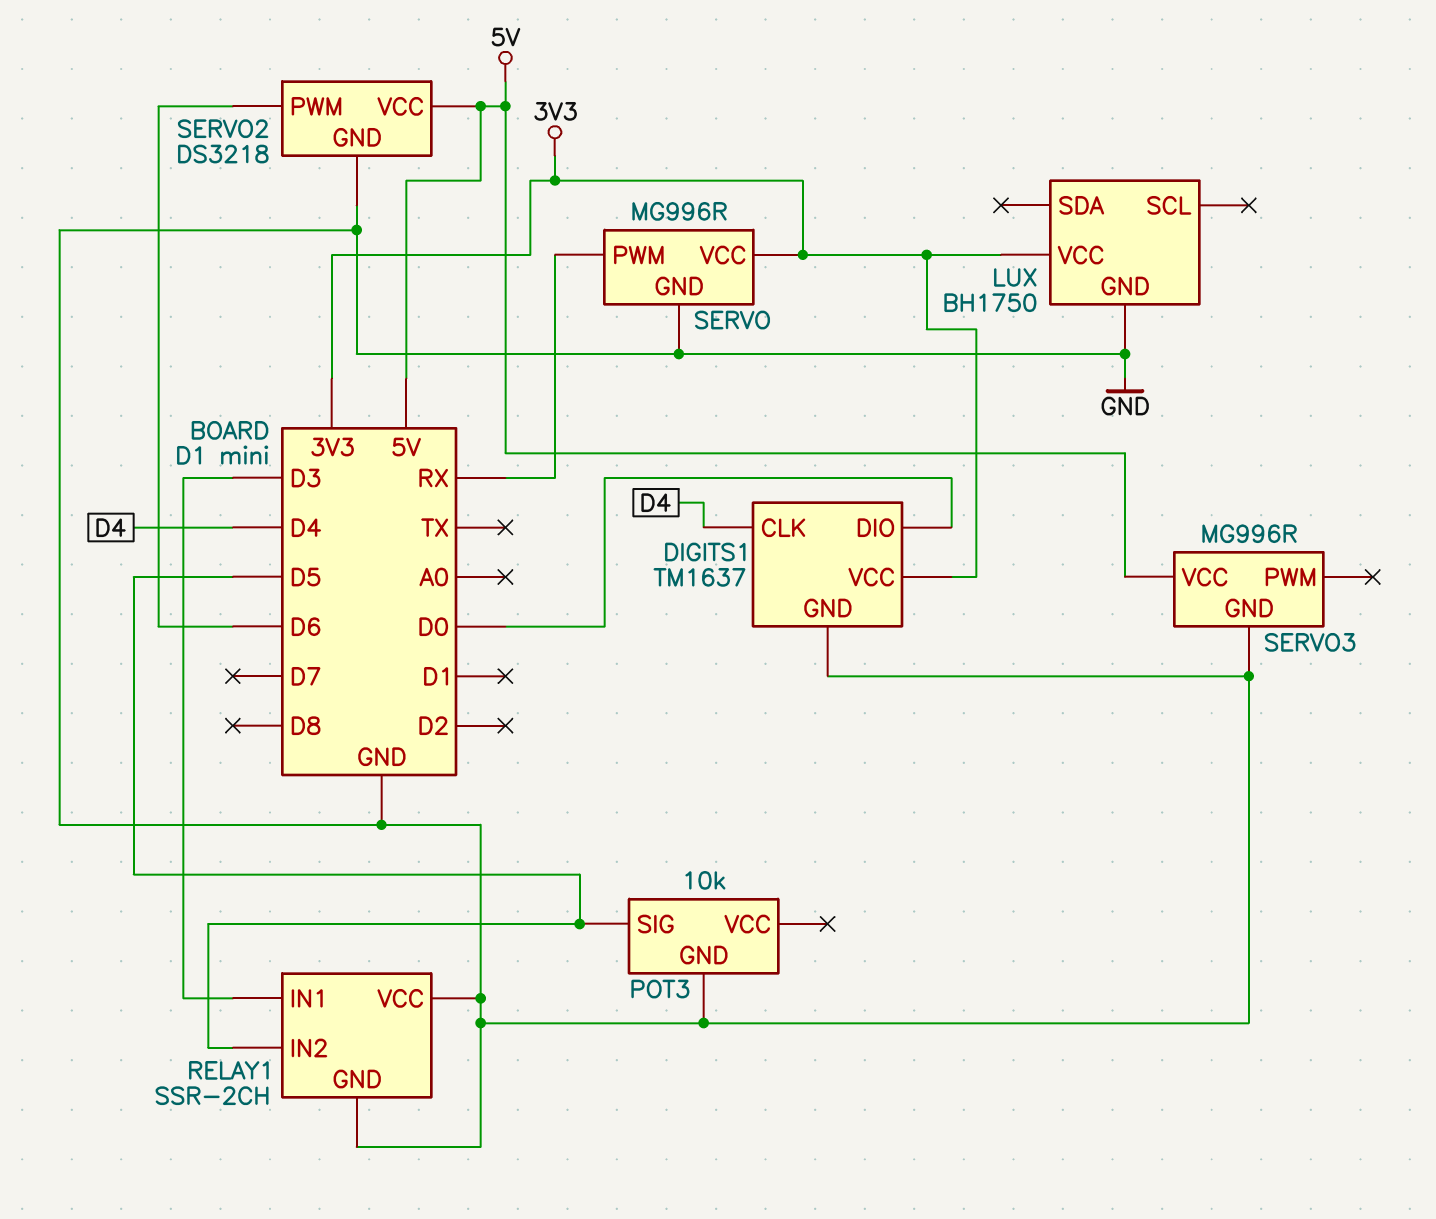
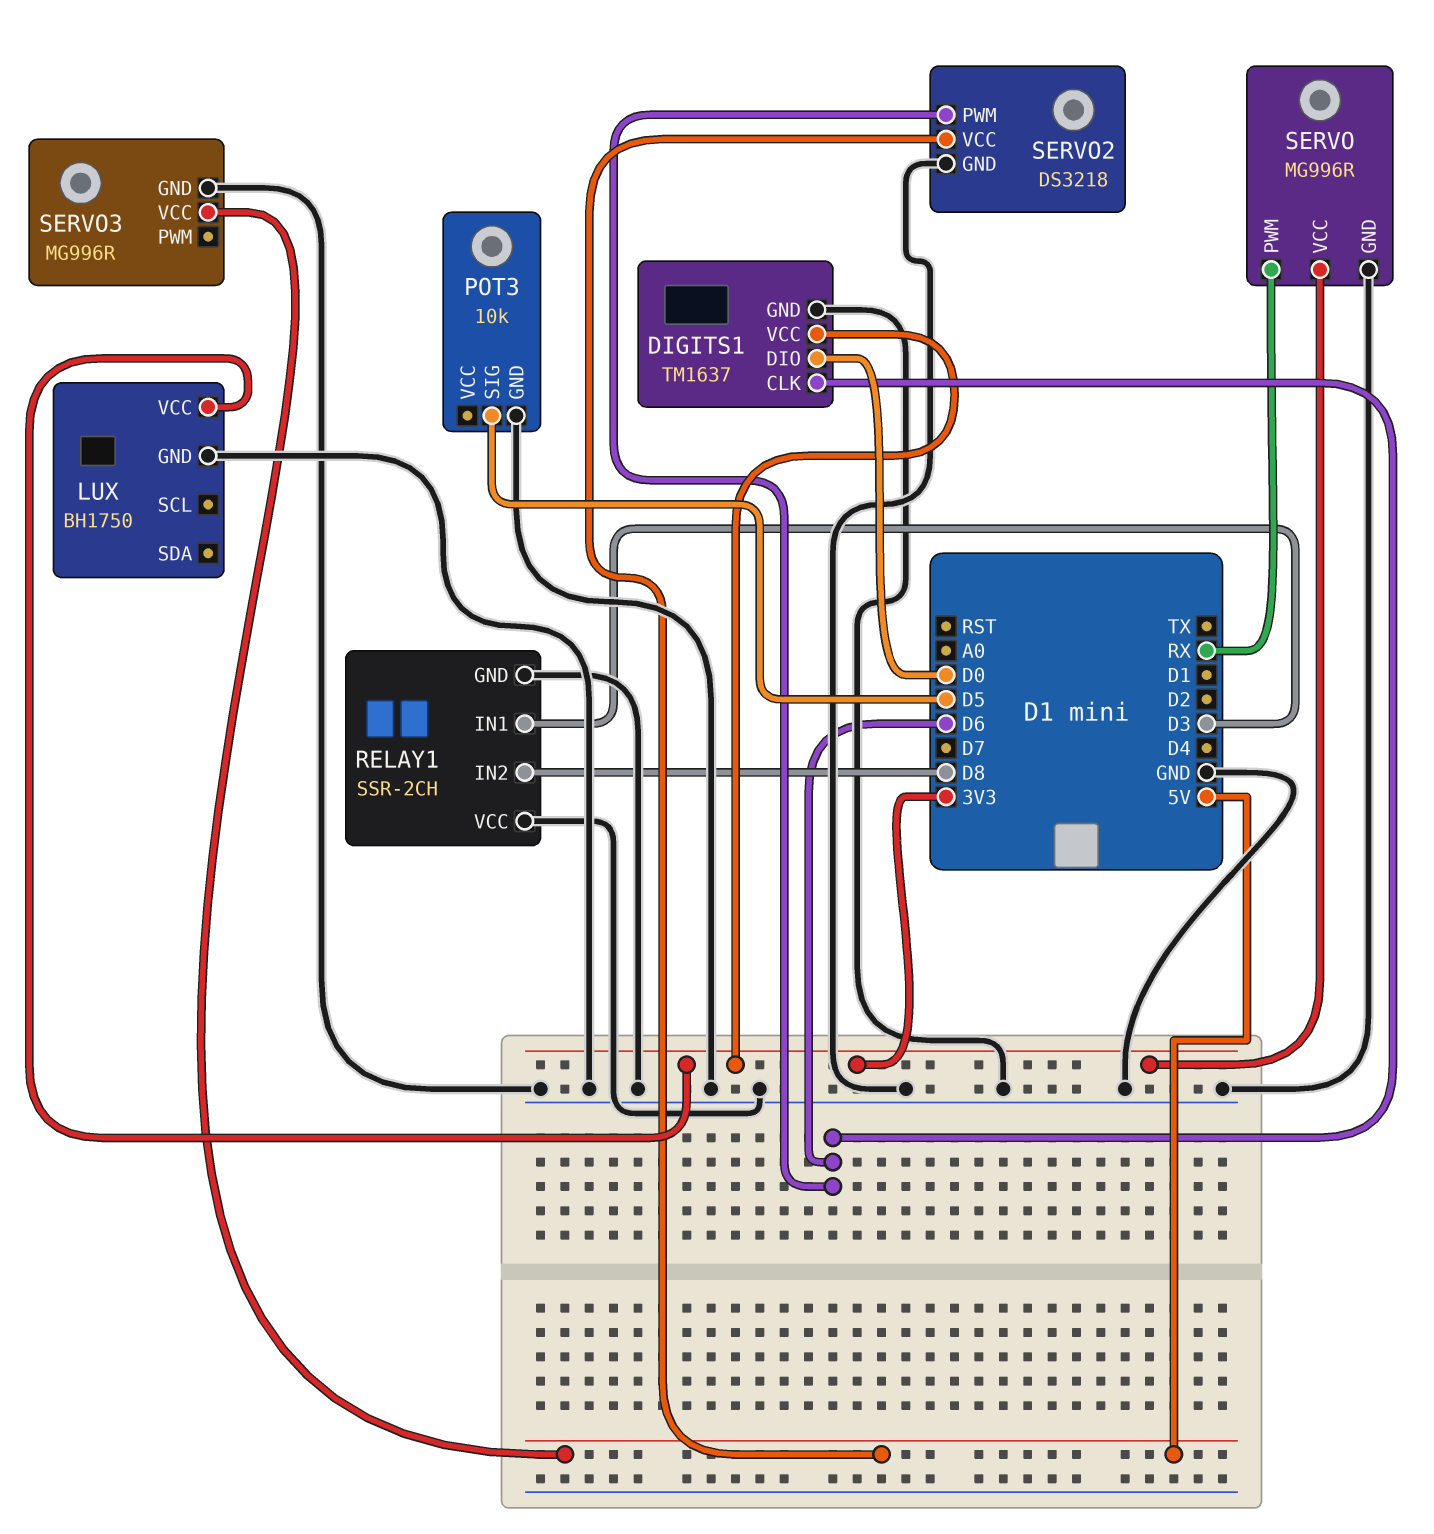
DIGITS1 pin CLK: D4 -> D6
RELAY1 pin IN2: D5 -> D8

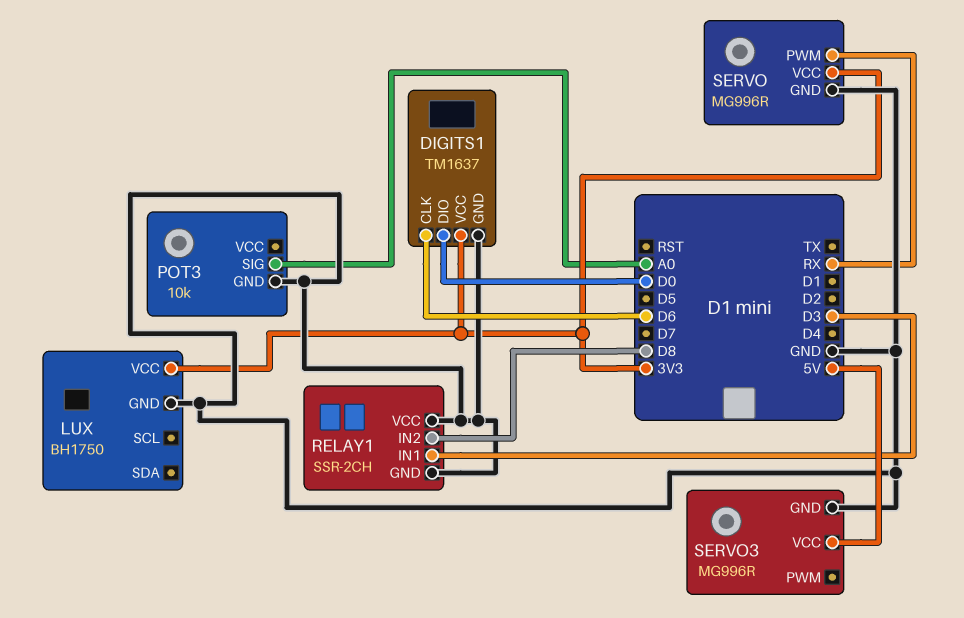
POT3 pin SIG: D5 -> A0
SERVO2: DS3218 -> none
SERVO2 pin GND: GND -> none
SERVO2 pin PWM: D6 -> none
SERVO2 pin VCC: 5V -> none

